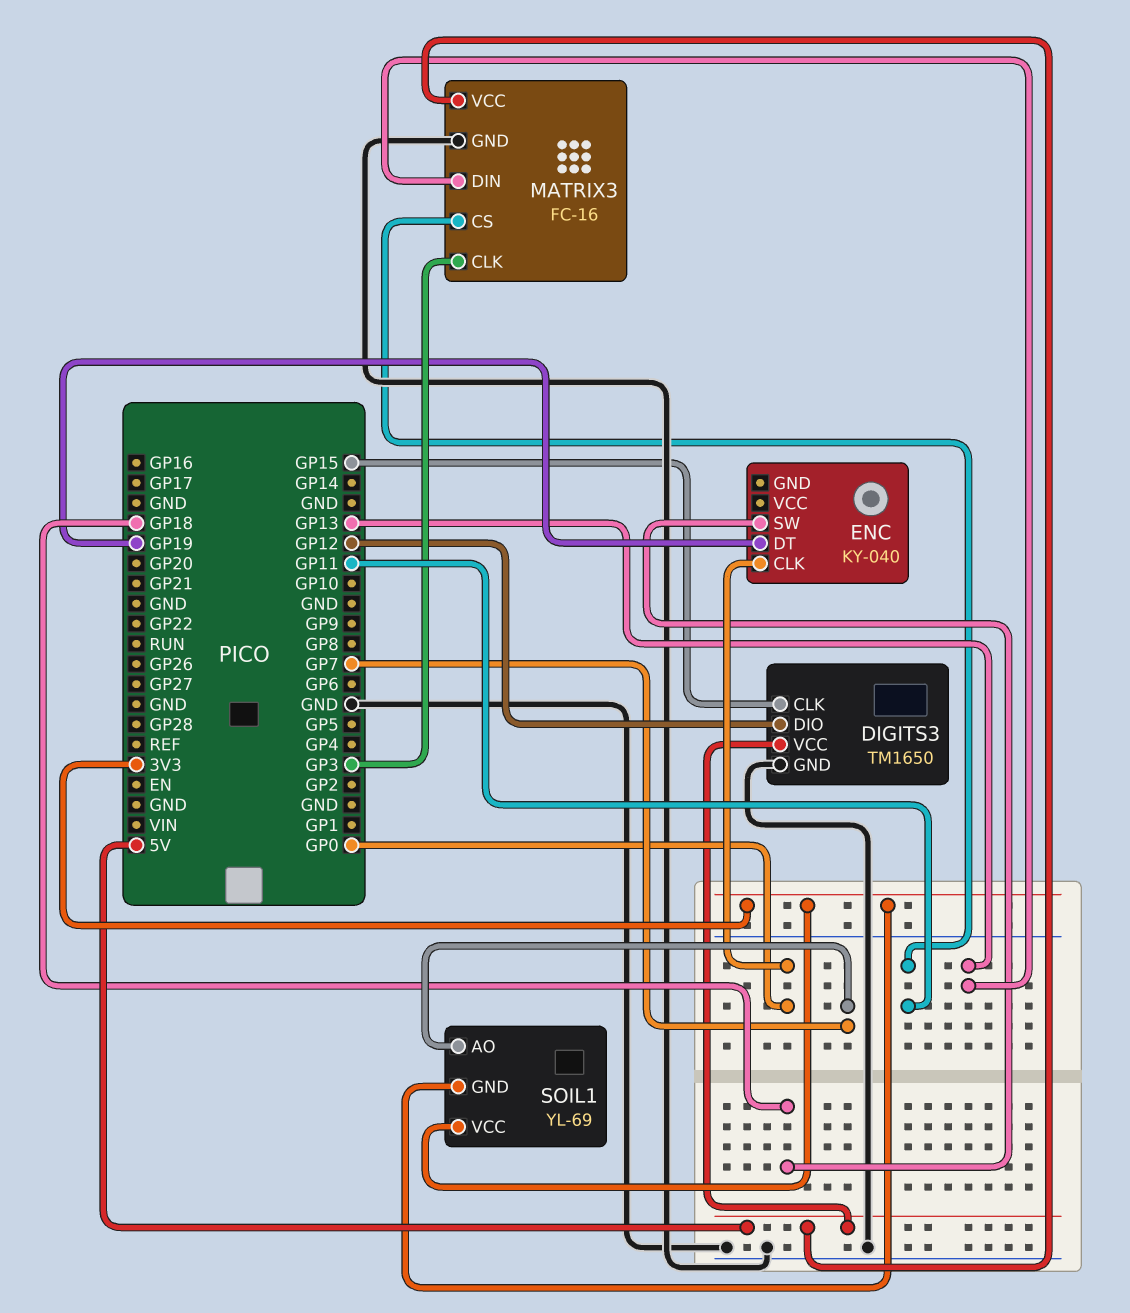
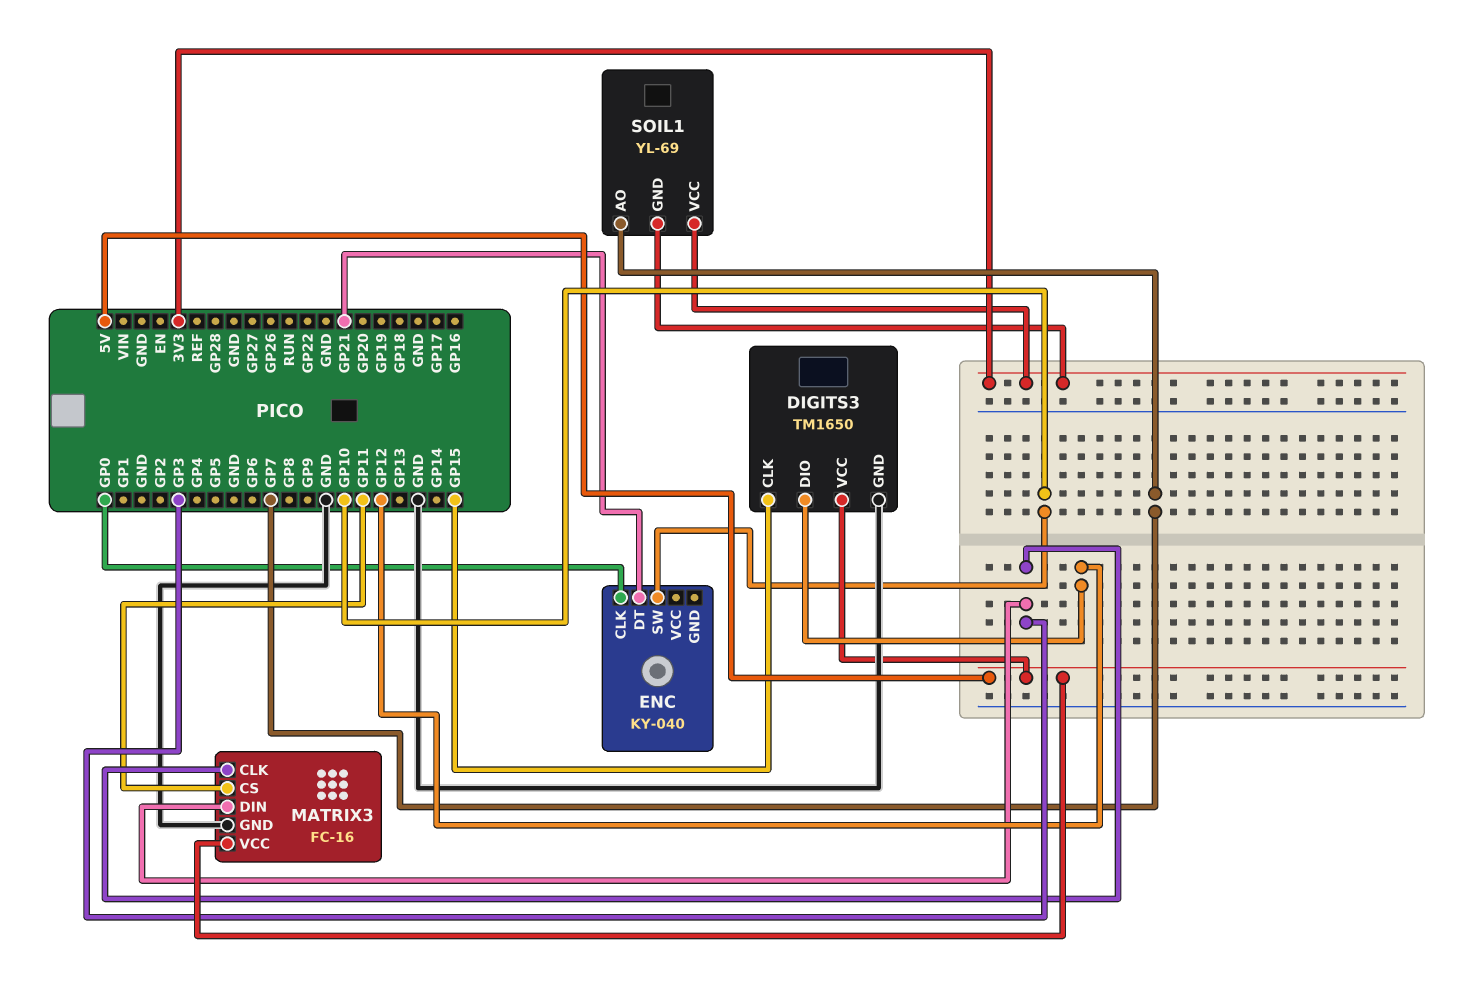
ENC pin DT: GP19 -> GP21
ENC pin SW: GP18 -> GP10
MATRIX3 pin DIN: GP13 -> GP3

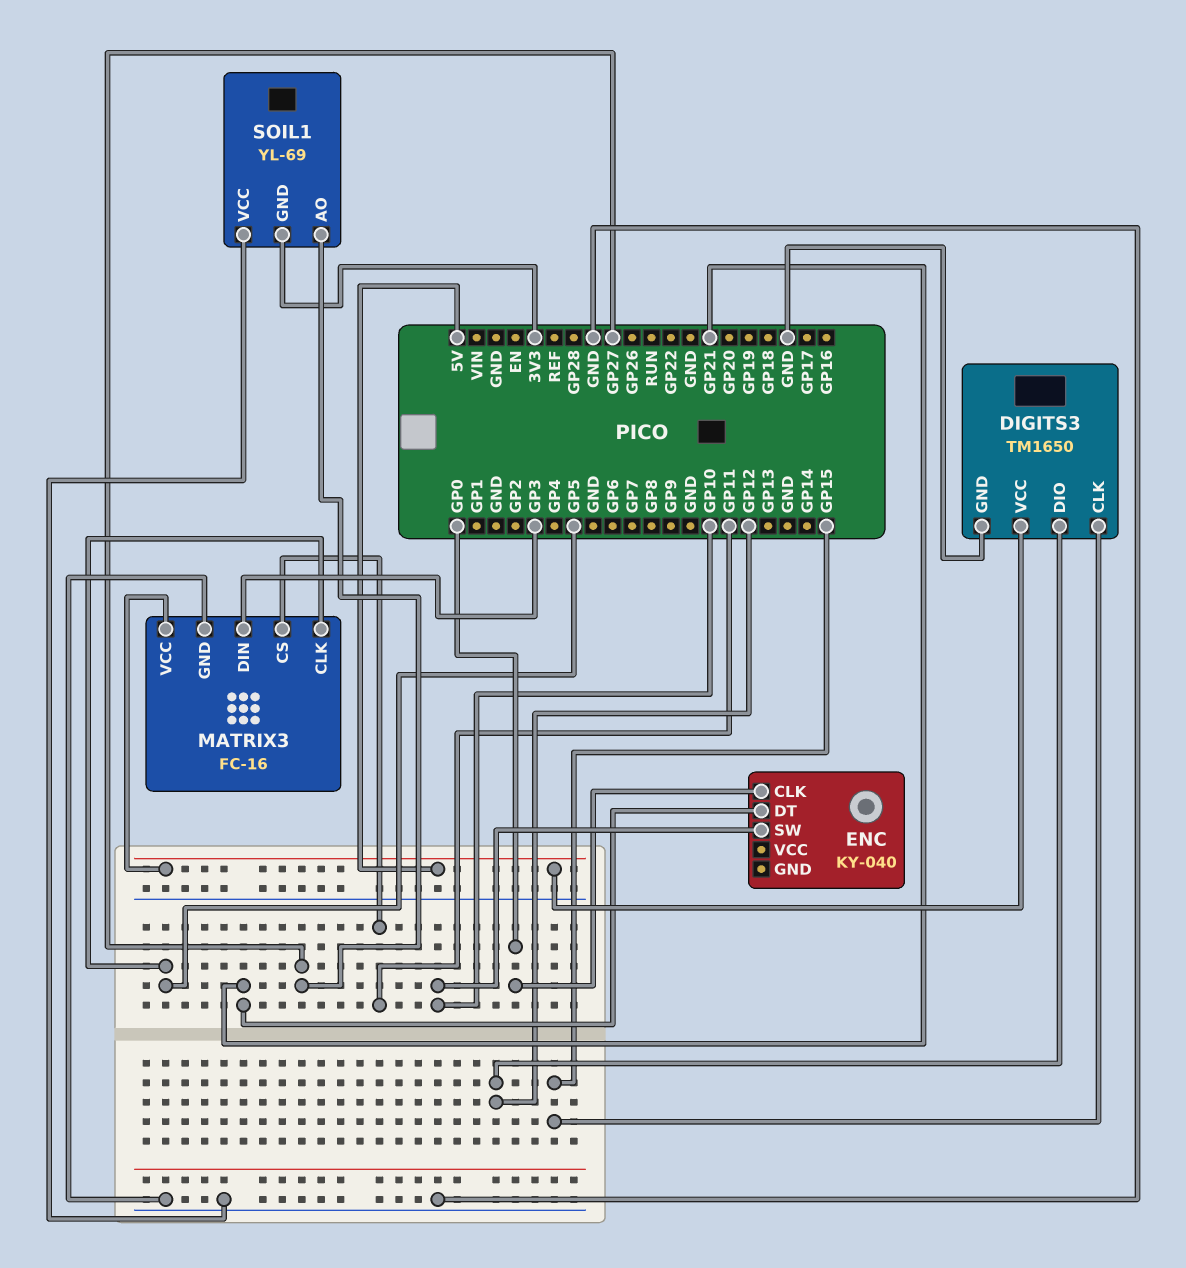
MATRIX3 pin CLK: GP3 -> GP5
SOIL1 pin AO: GP7 -> GP27
SOIL1 pin VCC: 3V3 -> GND

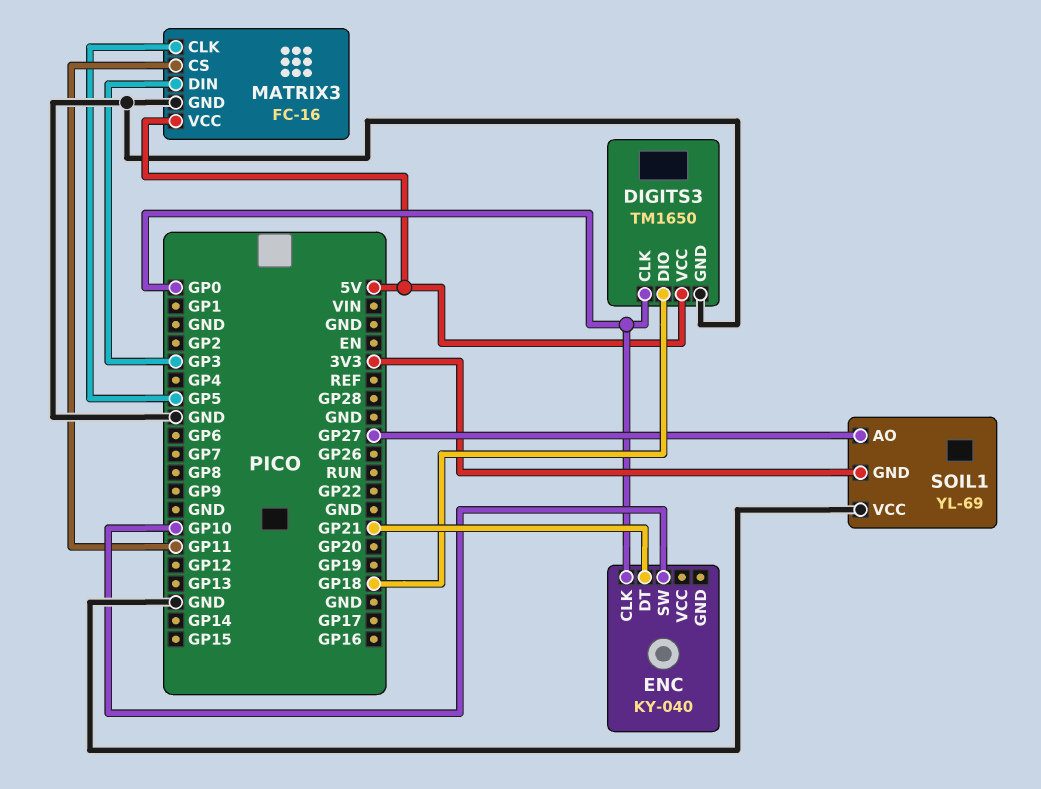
DIGITS3 pin CLK: GP15 -> GP0
DIGITS3 pin DIO: GP12 -> GP18

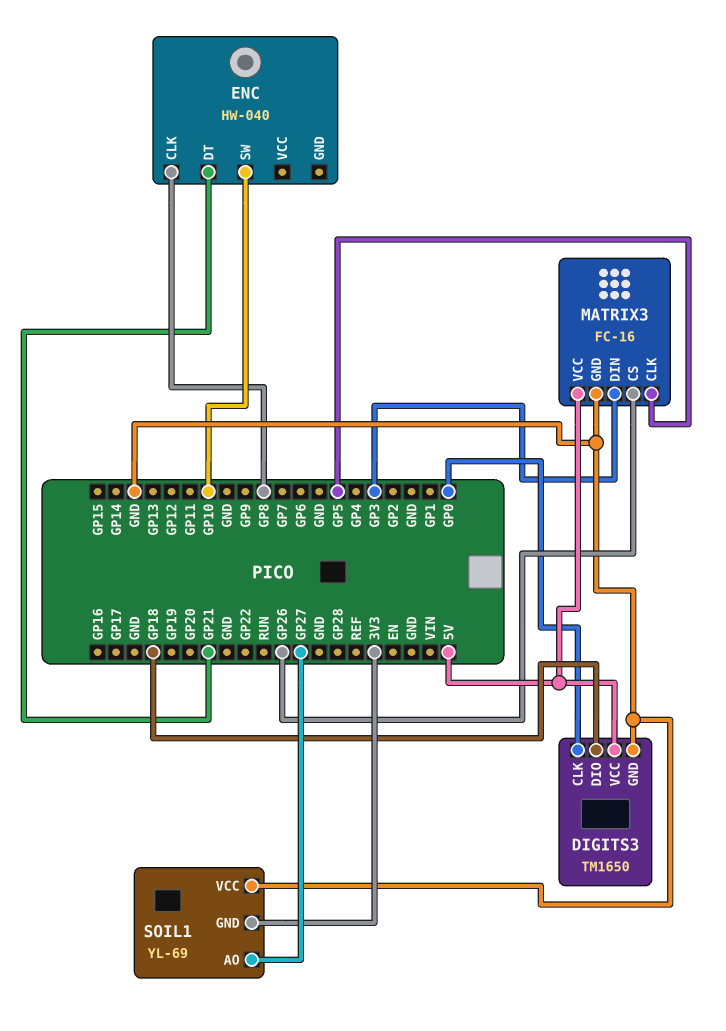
ENC: KY-040 -> HW-040
ENC pin CLK: GP0 -> GP8
MATRIX3 pin CS: GP11 -> GP26

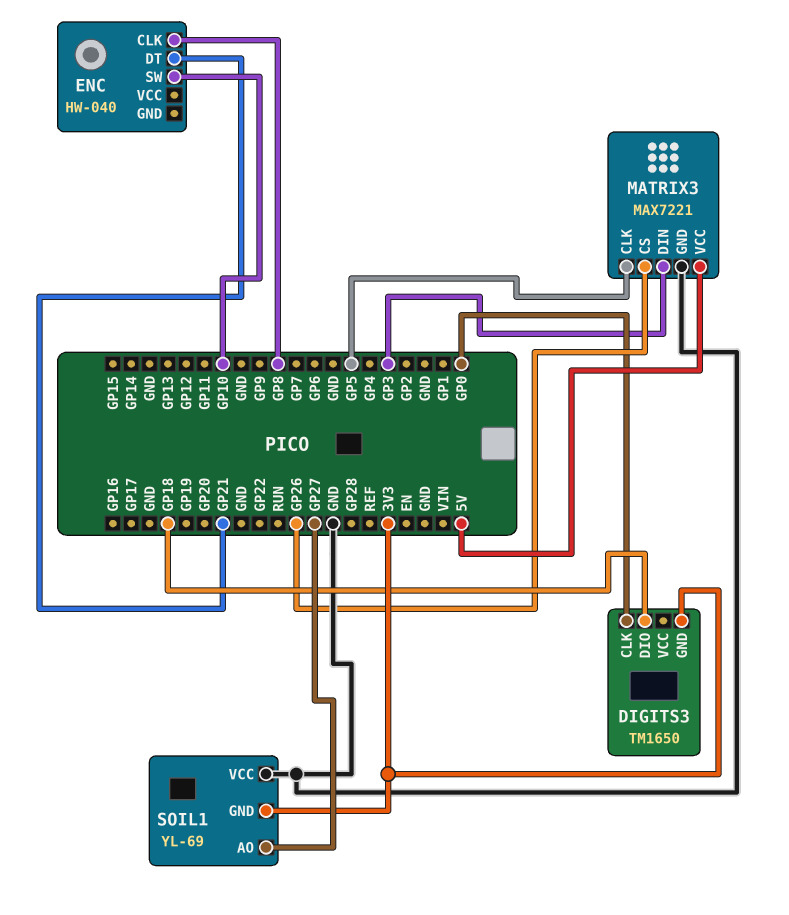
DIGITS3 pin GND: GND -> 3V3
DIGITS3 pin VCC: 5V -> none
MATRIX3: FC-16 -> MAX7221

